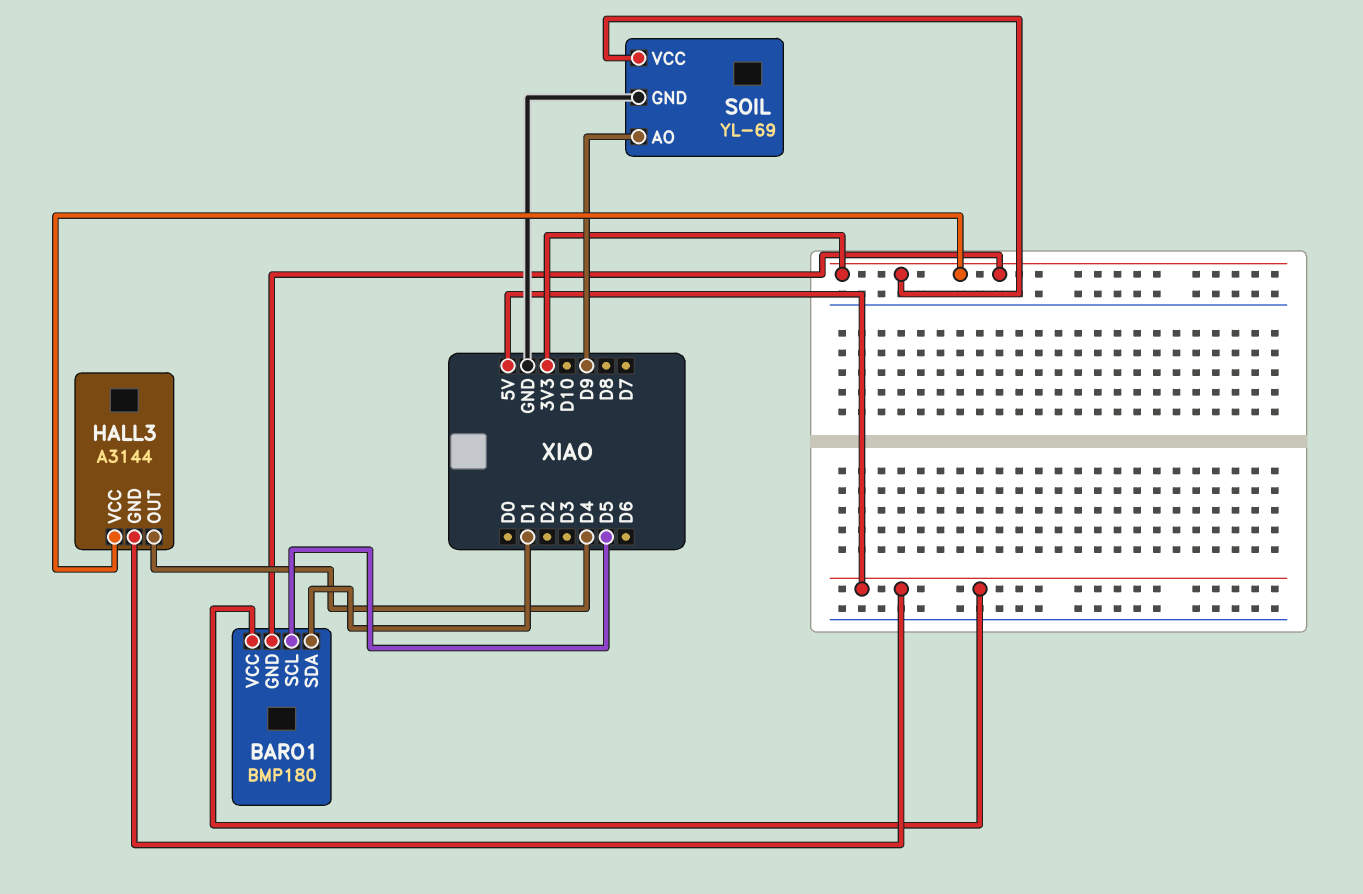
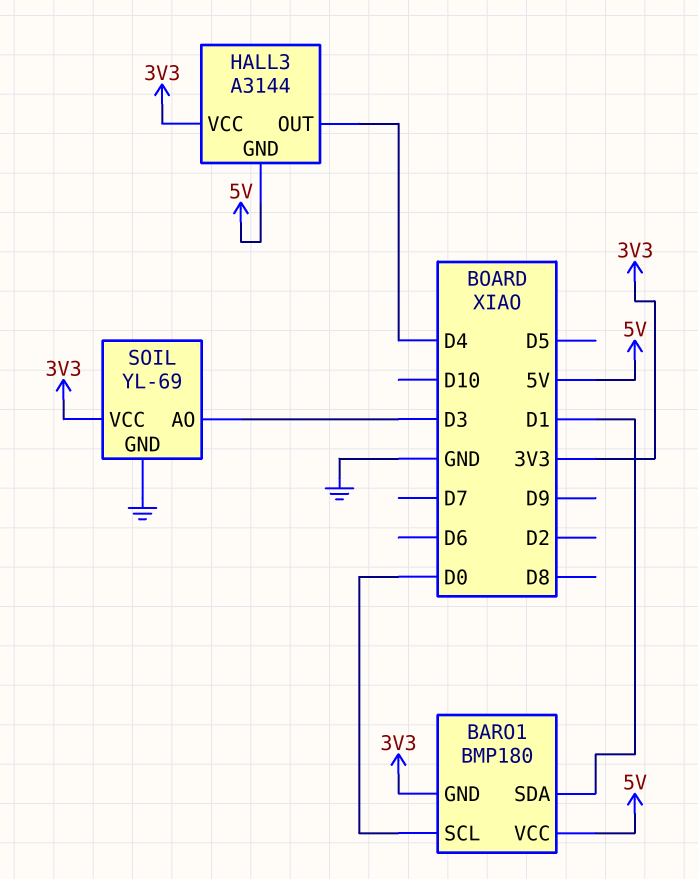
BARO1 pin SCL: D5 -> D0
SOIL pin AO: D9 -> D3

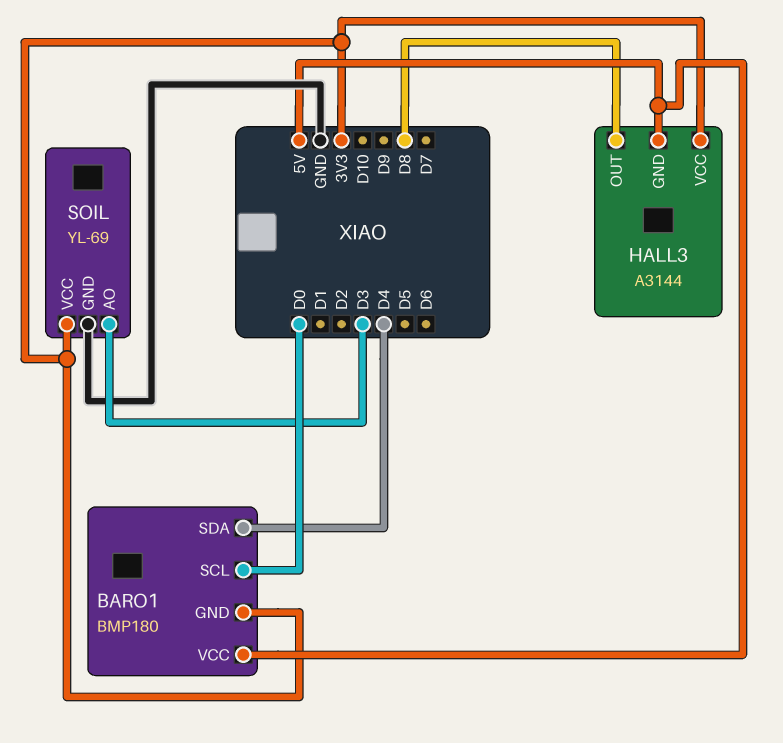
BARO1 pin SDA: D1 -> D4
HALL3 pin OUT: D4 -> D8

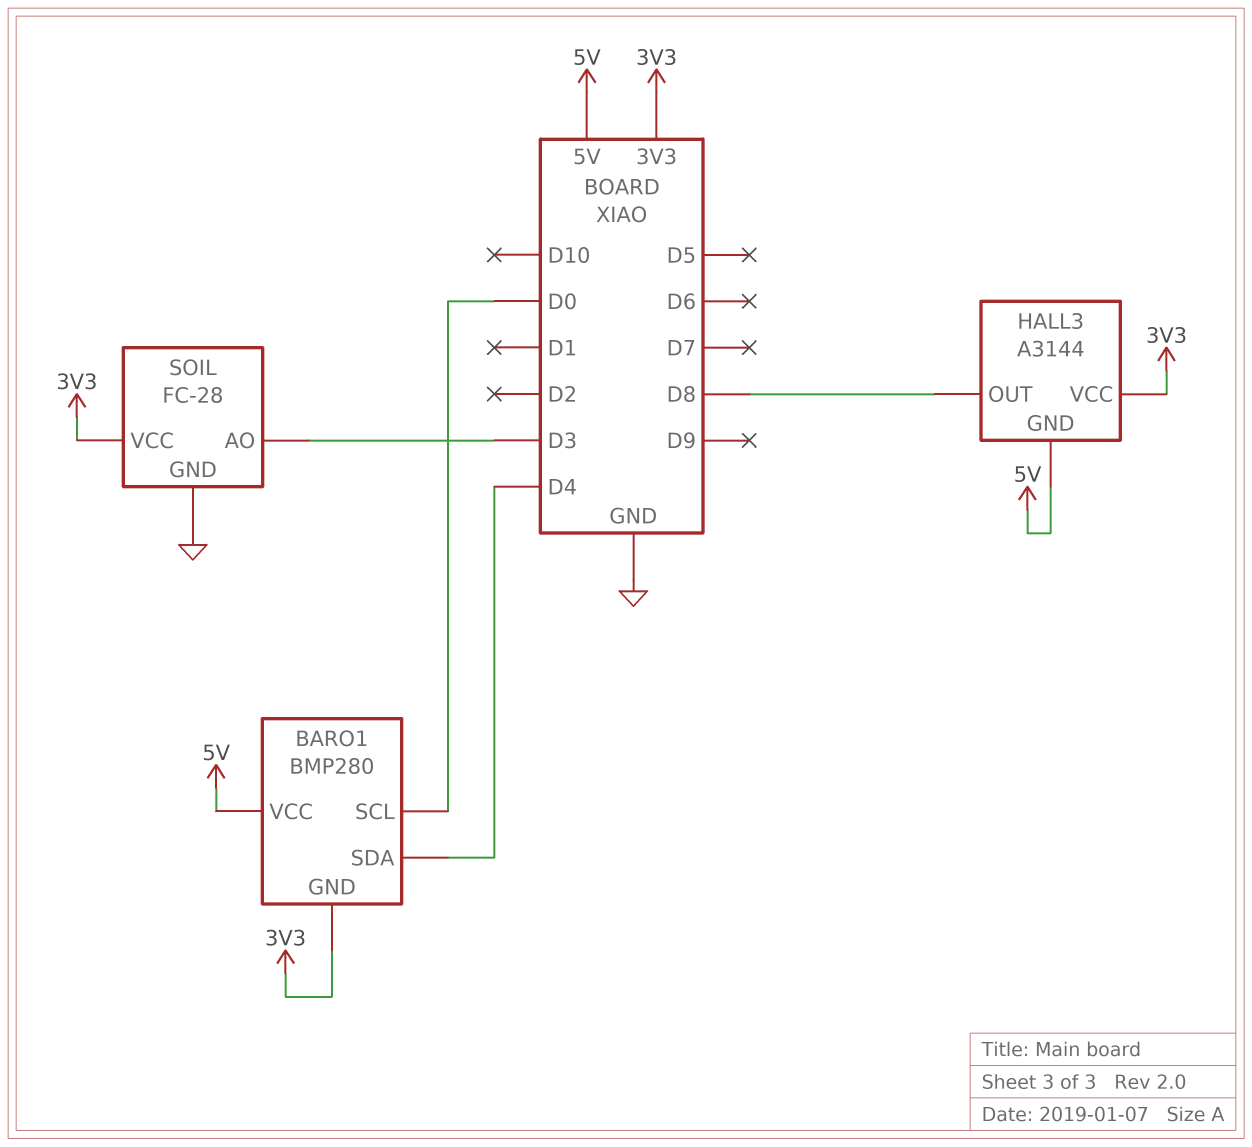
BARO1: BMP180 -> BMP280
SOIL: YL-69 -> FC-28

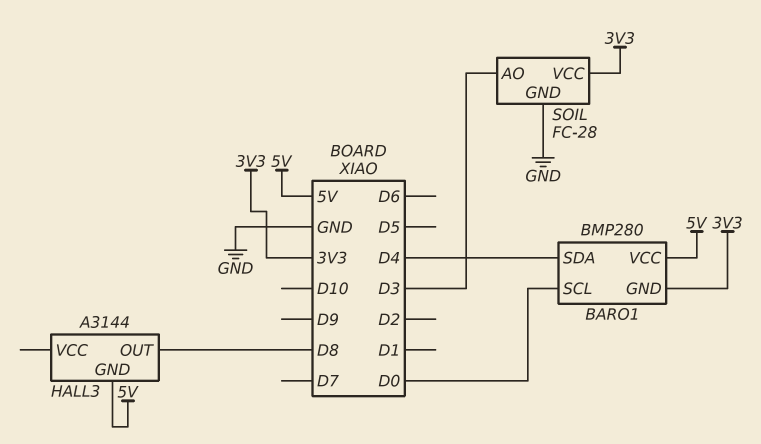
HALL3 pin VCC: 3V3 -> none

